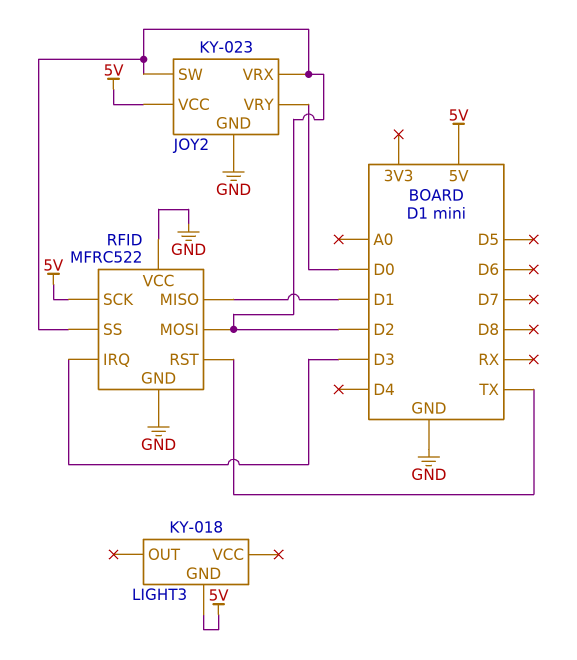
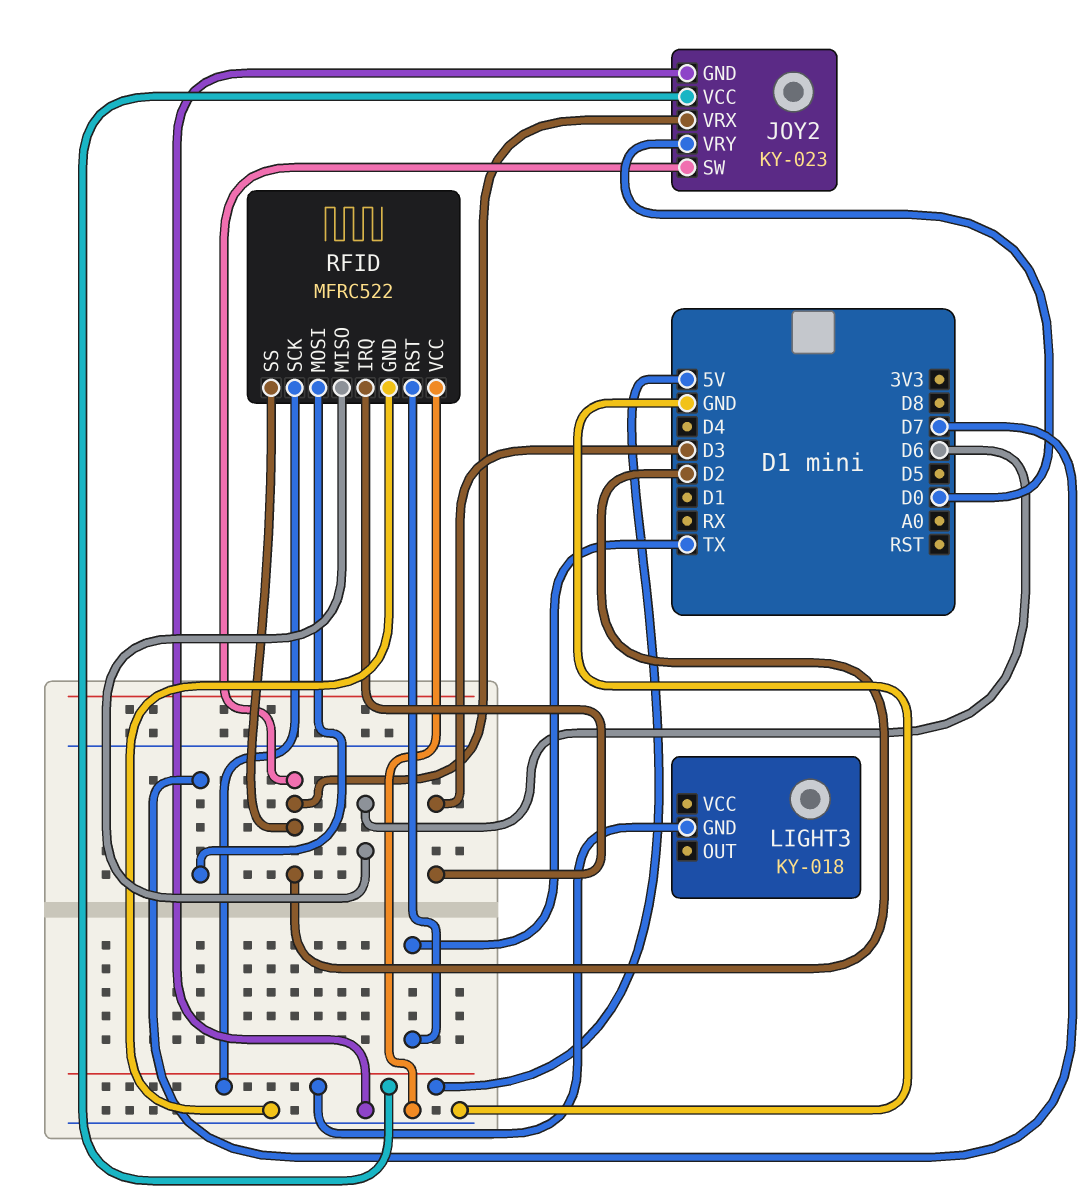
RFID pin MISO: D1 -> D6
RFID pin MOSI: D2 -> D7

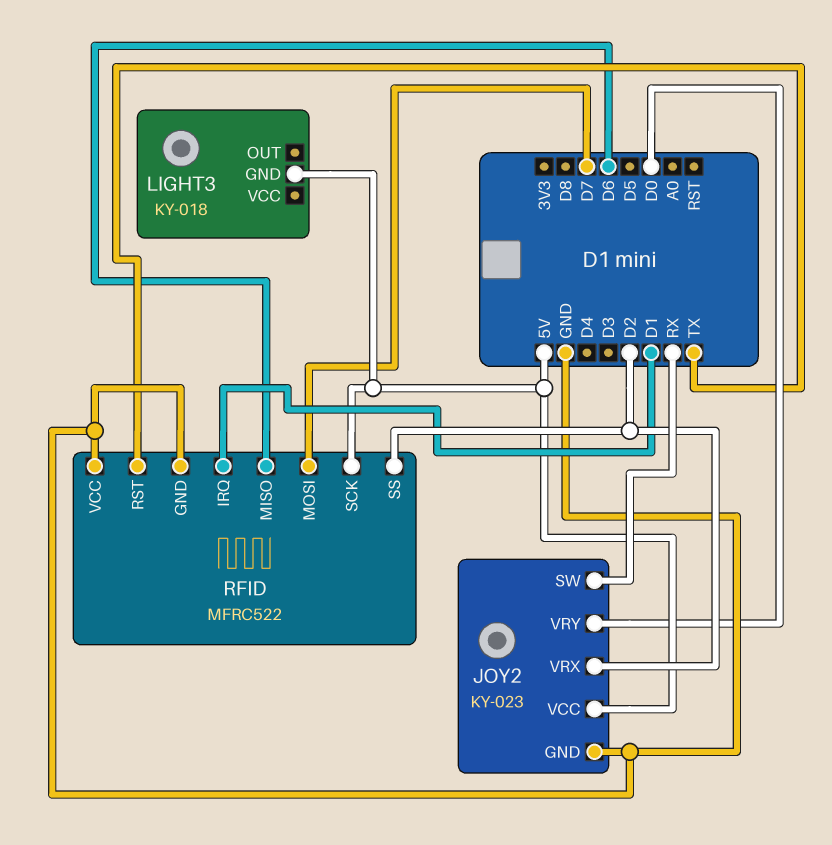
JOY2 pin SW: D2 -> RX
RFID pin IRQ: D3 -> D1

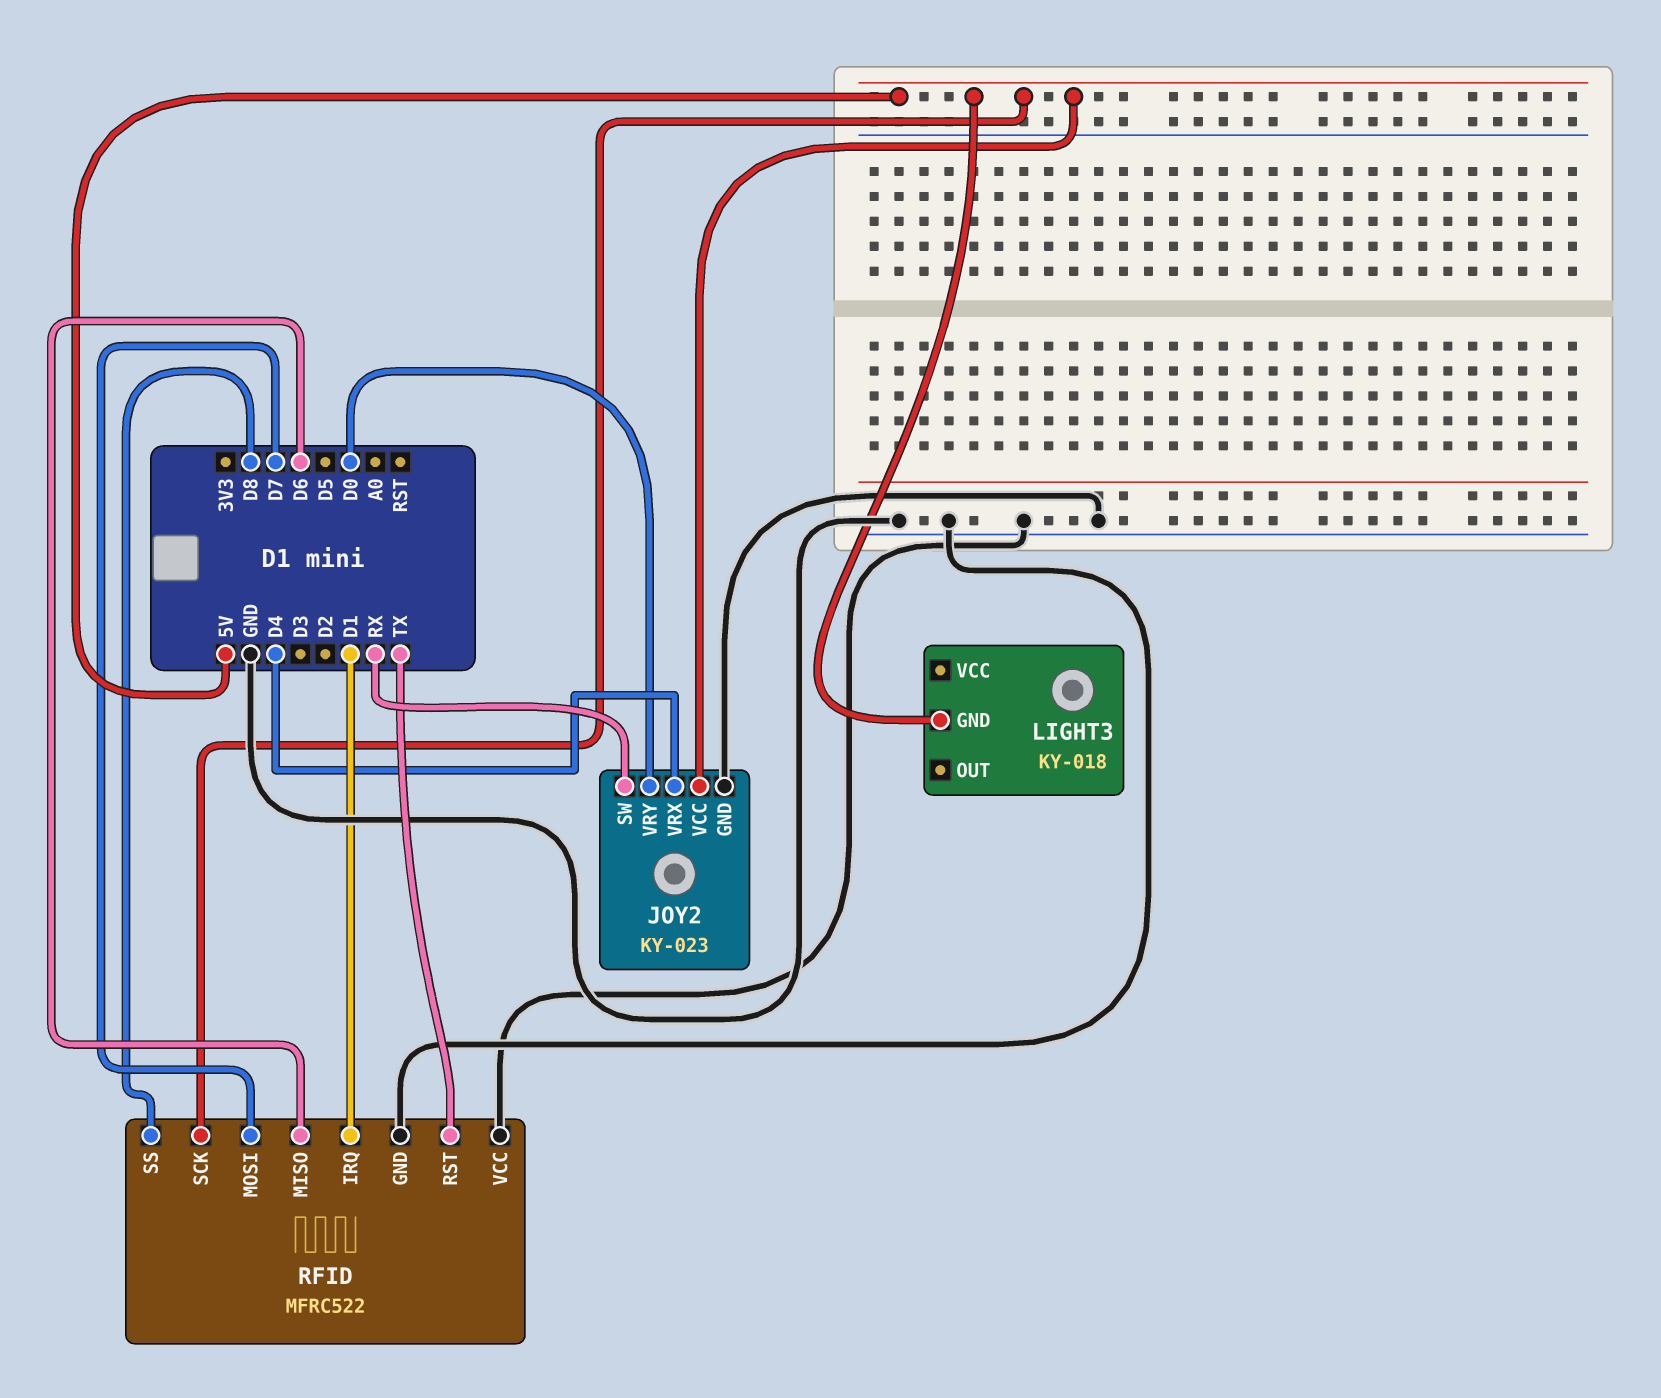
JOY2 pin VRX: D2 -> D4
RFID pin SS: D2 -> D8

